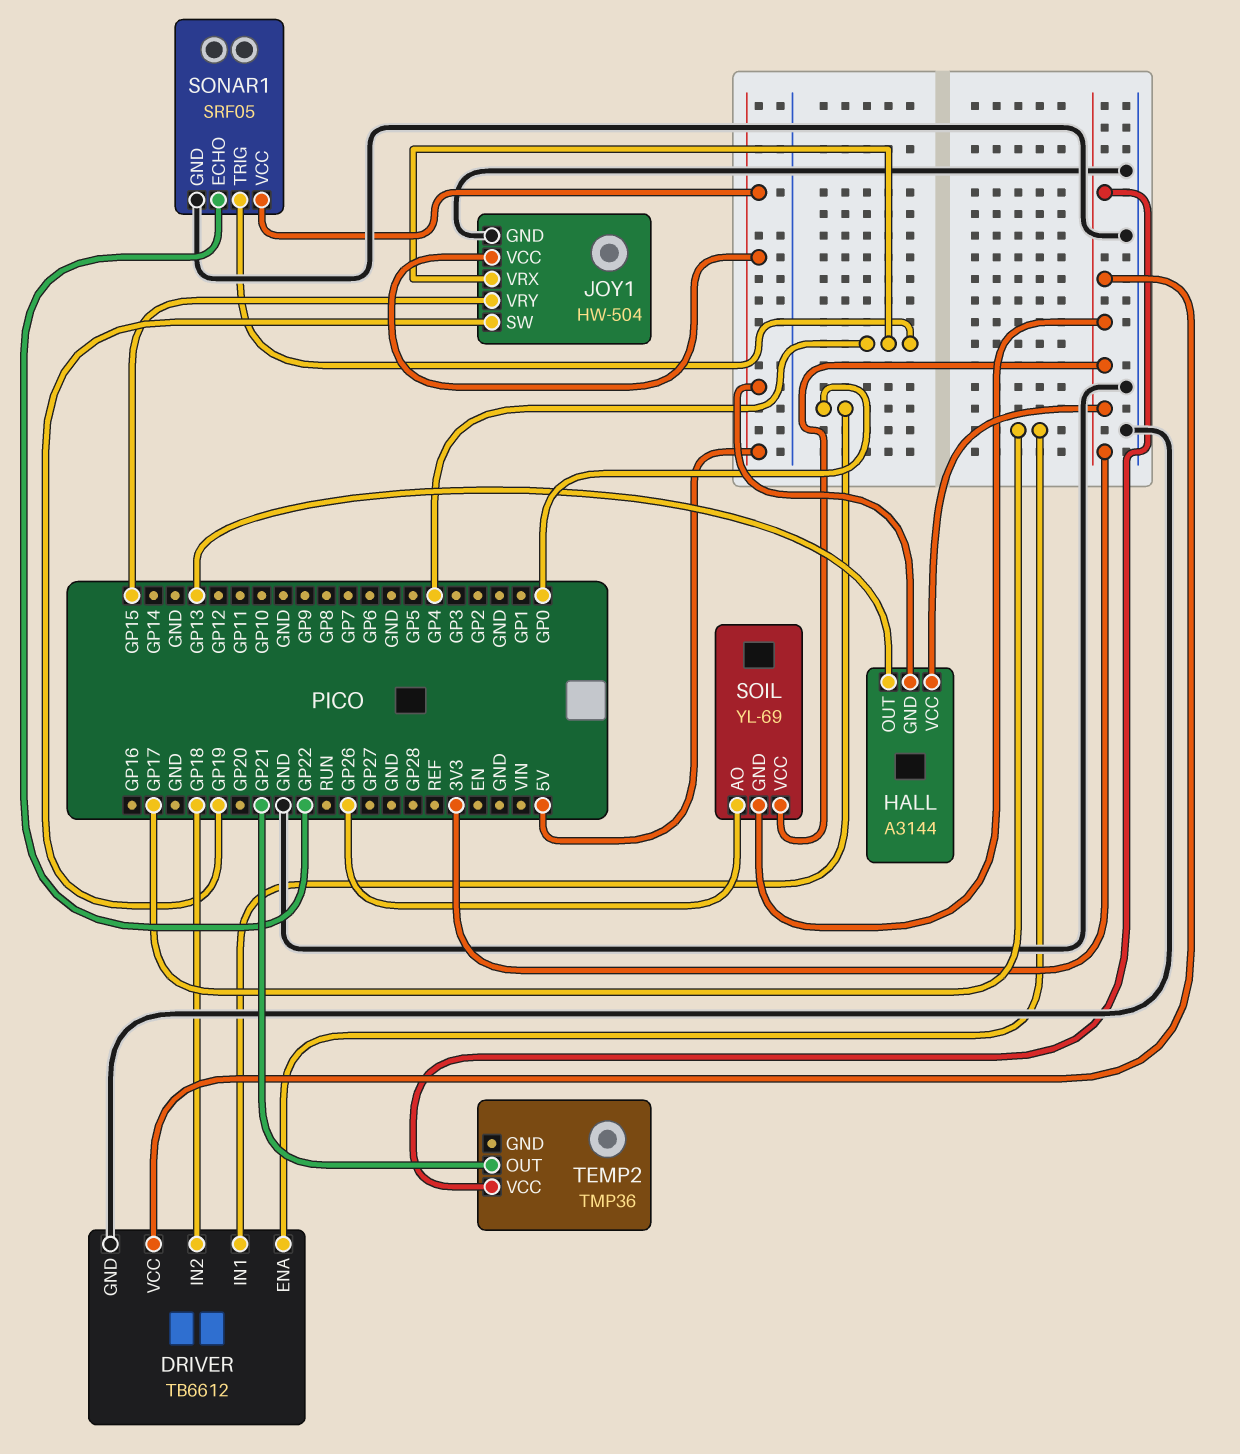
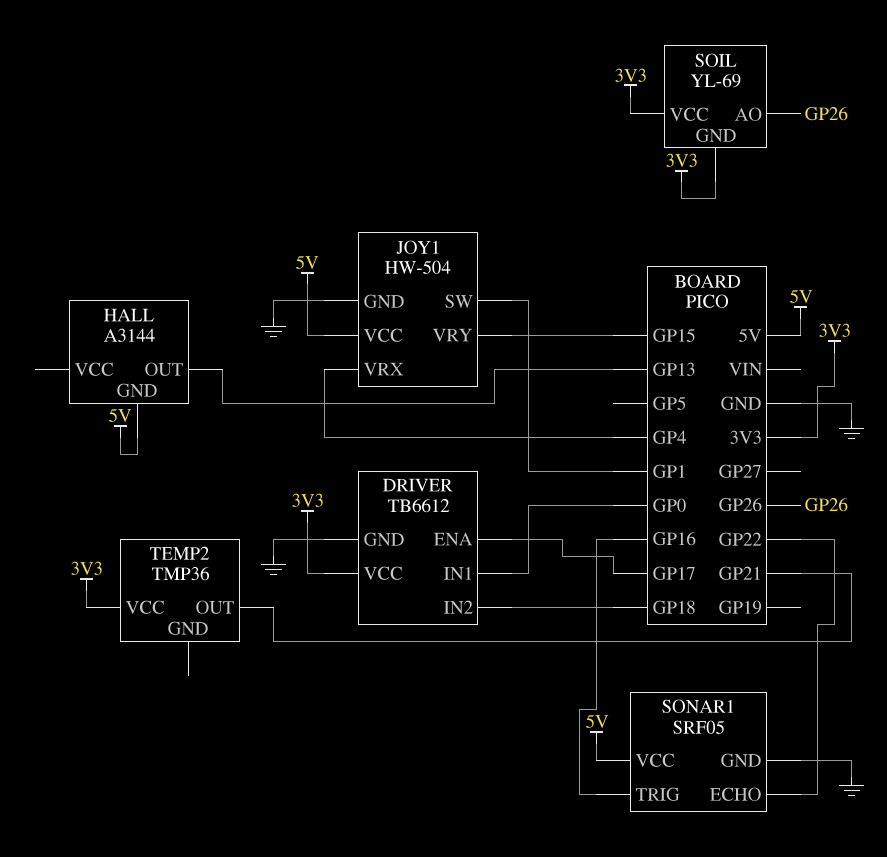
HALL pin VCC: 3V3 -> none
JOY1 pin SW: GP19 -> GP1
SONAR1 pin TRIG: GP4 -> GP16

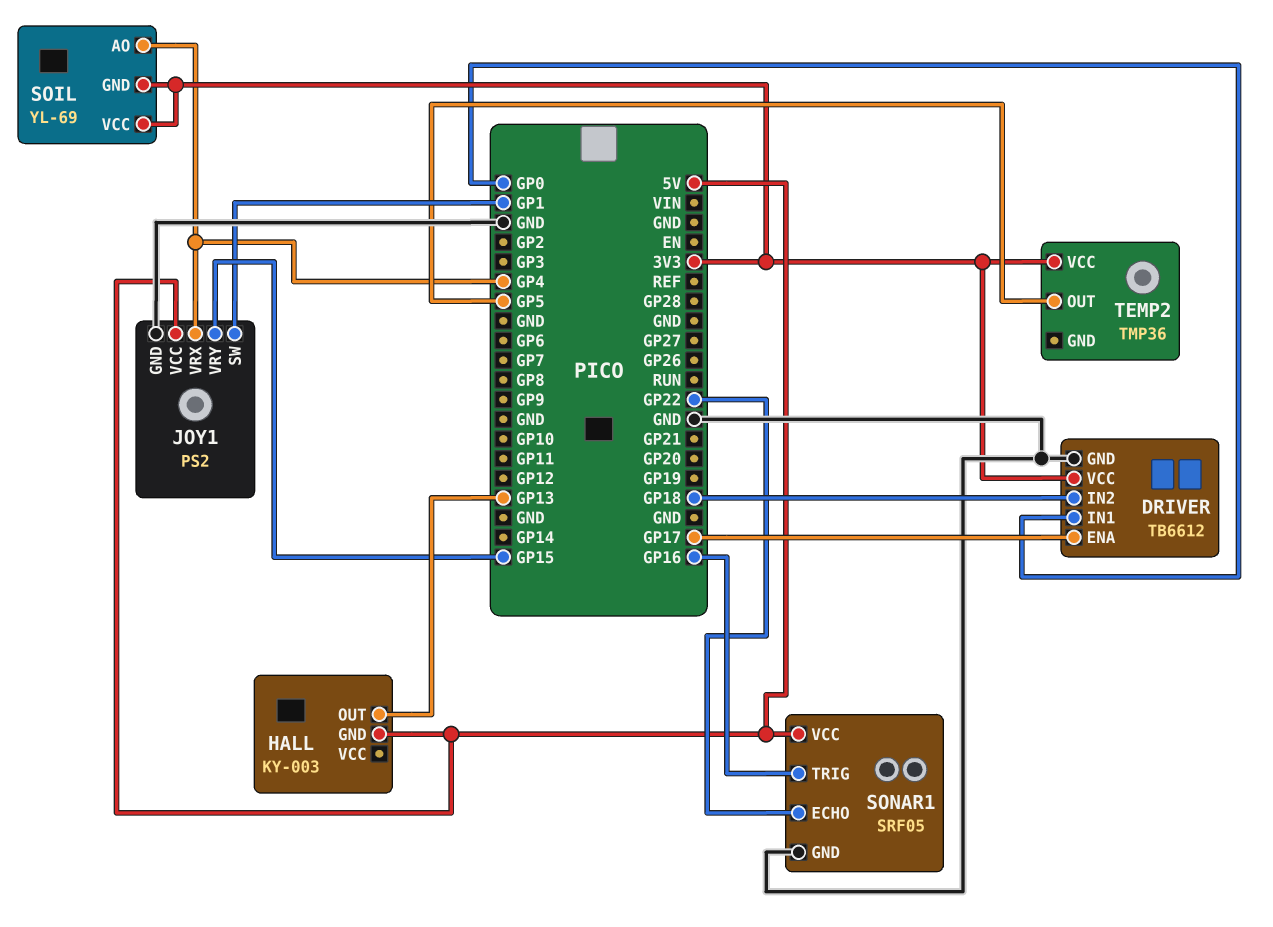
HALL: A3144 -> KY-003
JOY1: HW-504 -> PS2
SOIL pin AO: GP26 -> GP4
TEMP2 pin OUT: GP21 -> GP5

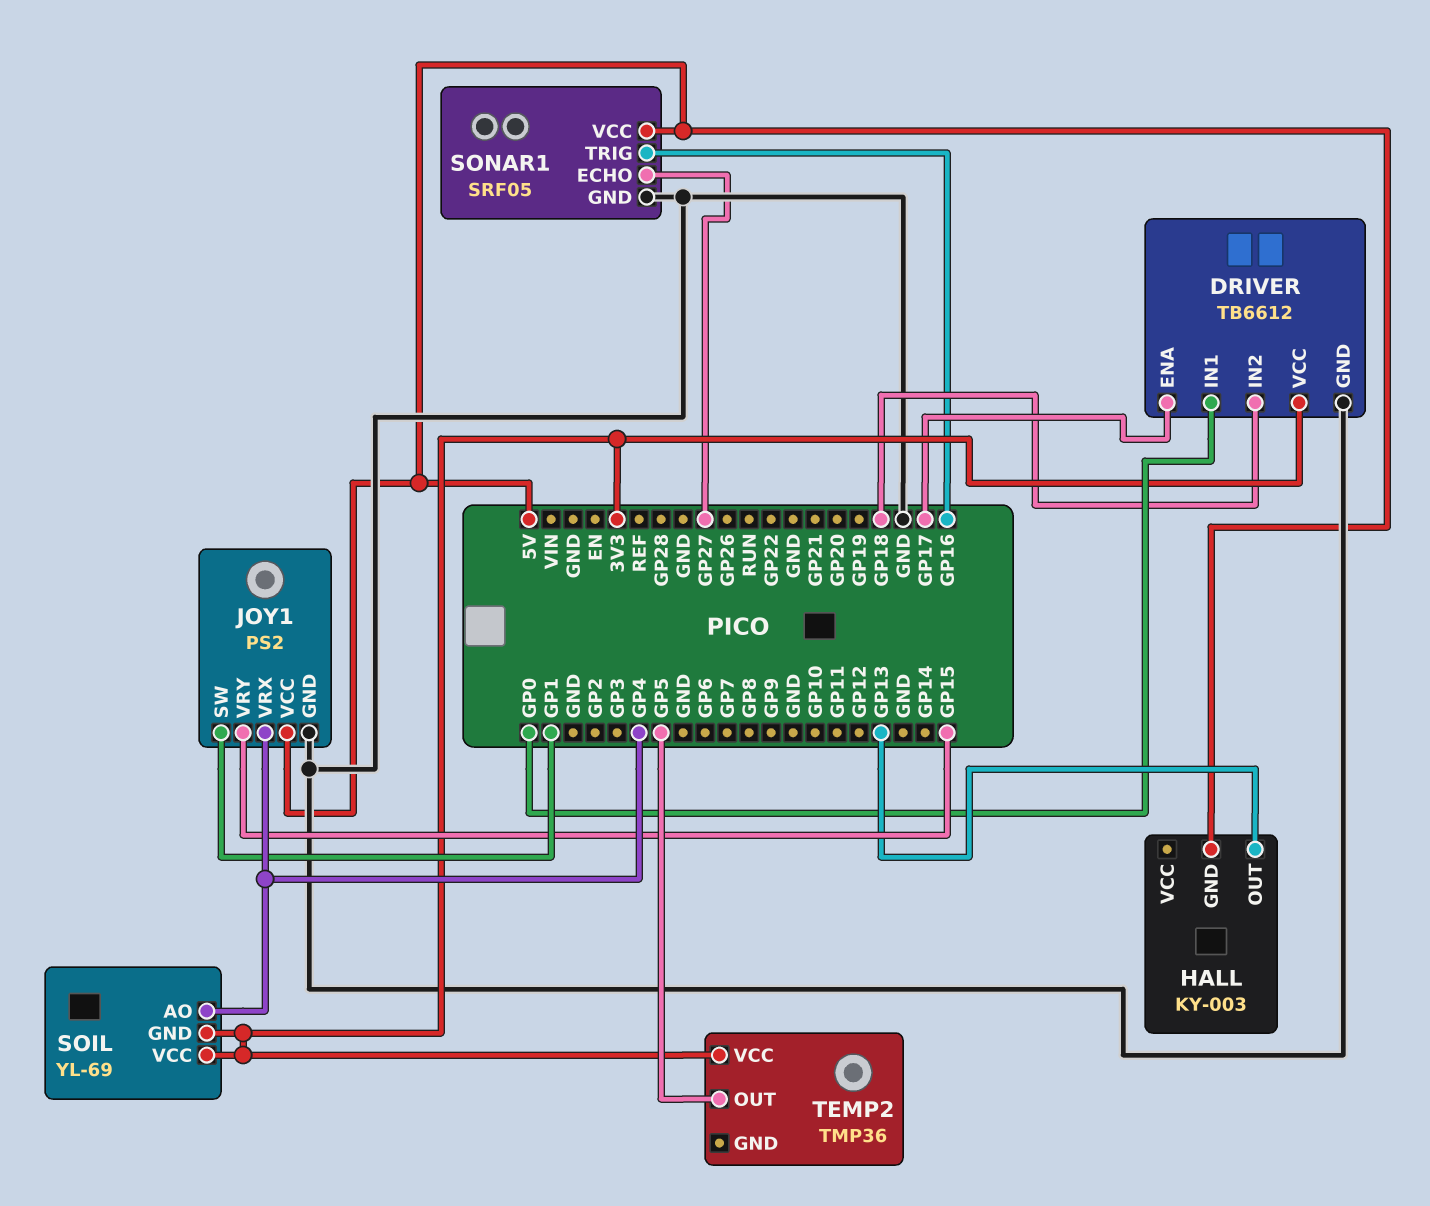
SONAR1 pin ECHO: GP22 -> GP27

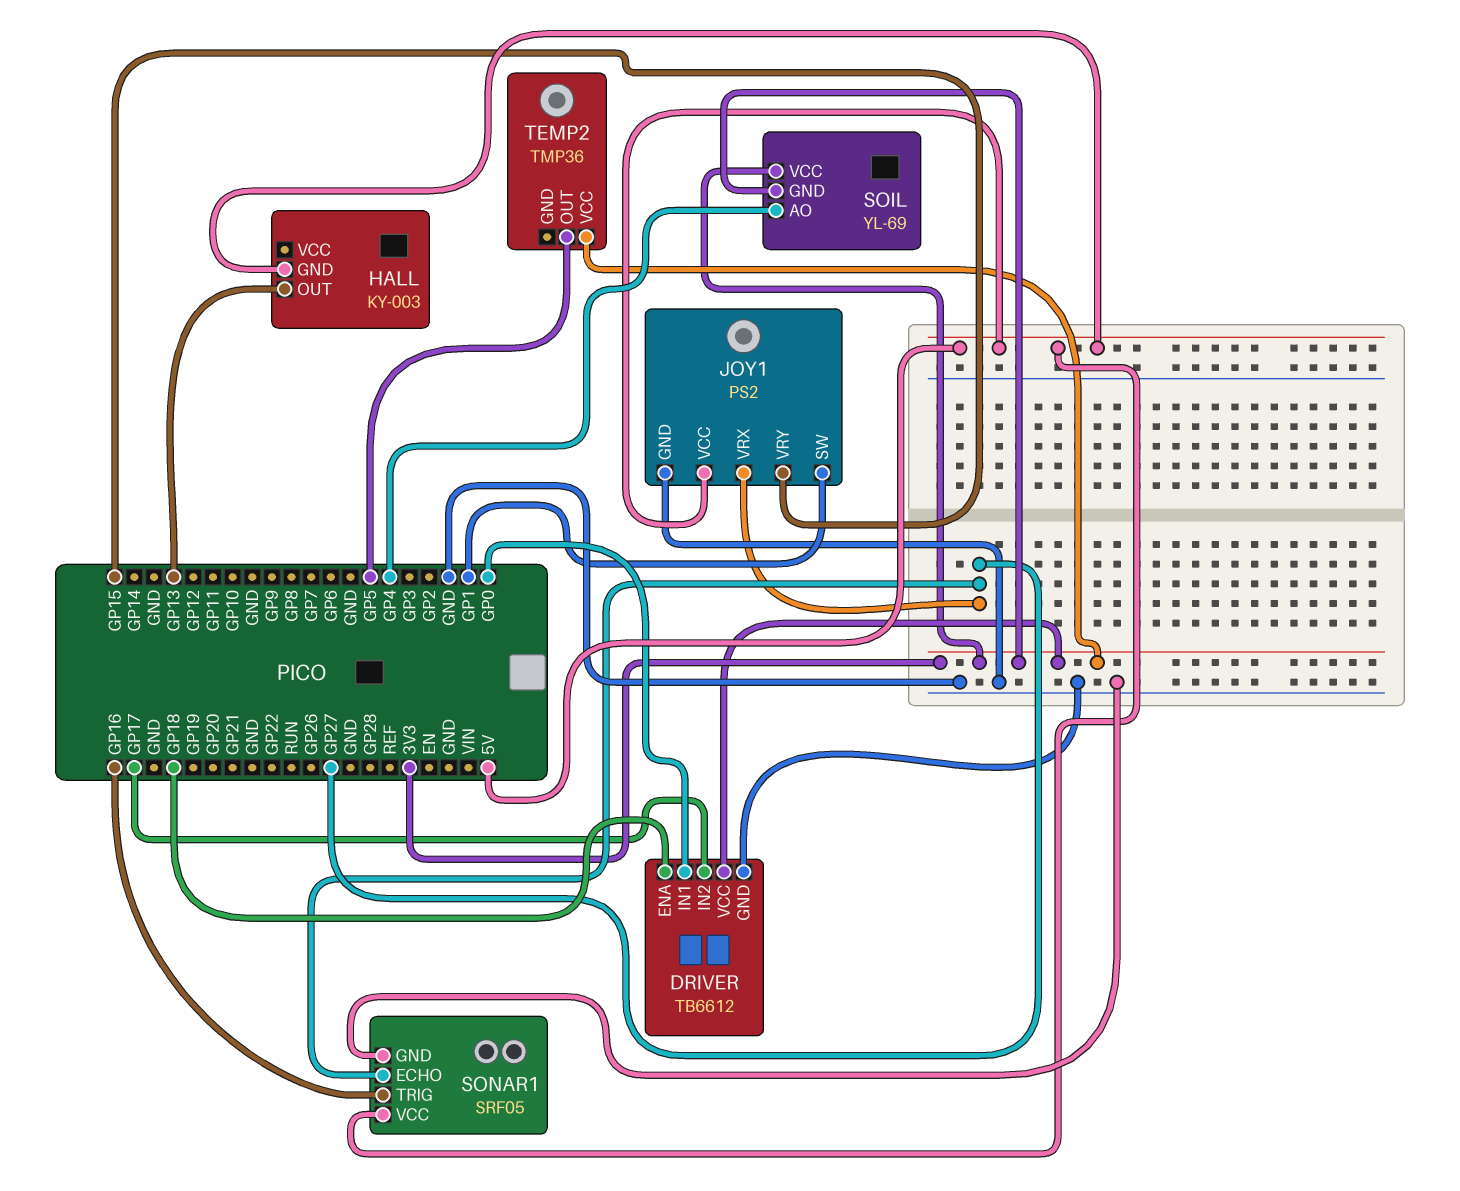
DRIVER pin ENA: GP17 -> GP18
DRIVER pin IN2: GP18 -> GP17
JOY1 pin VRX: GP4 -> GP27

